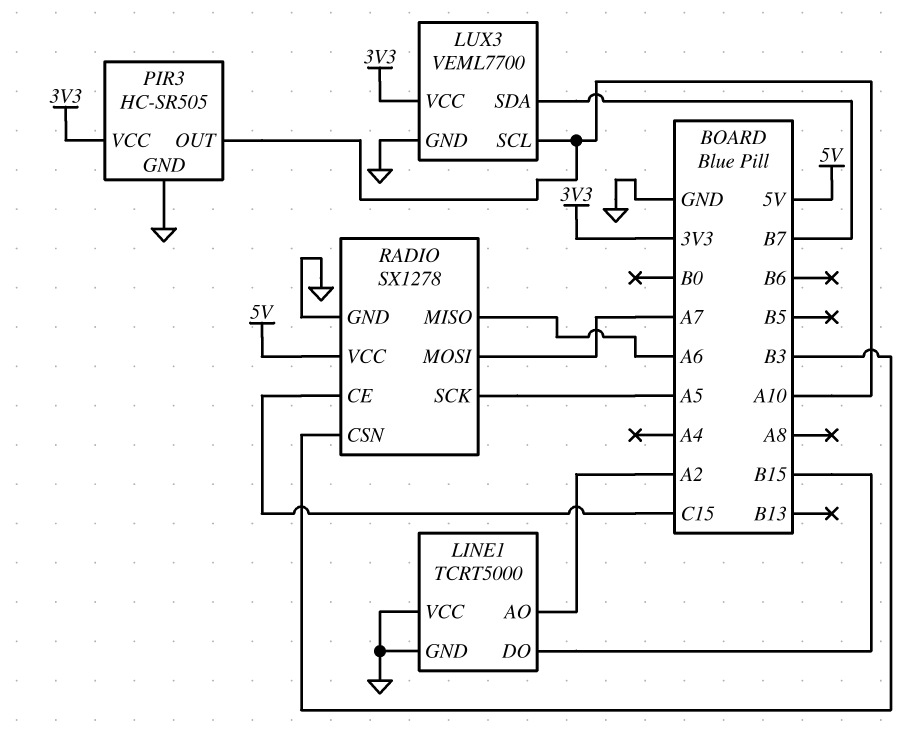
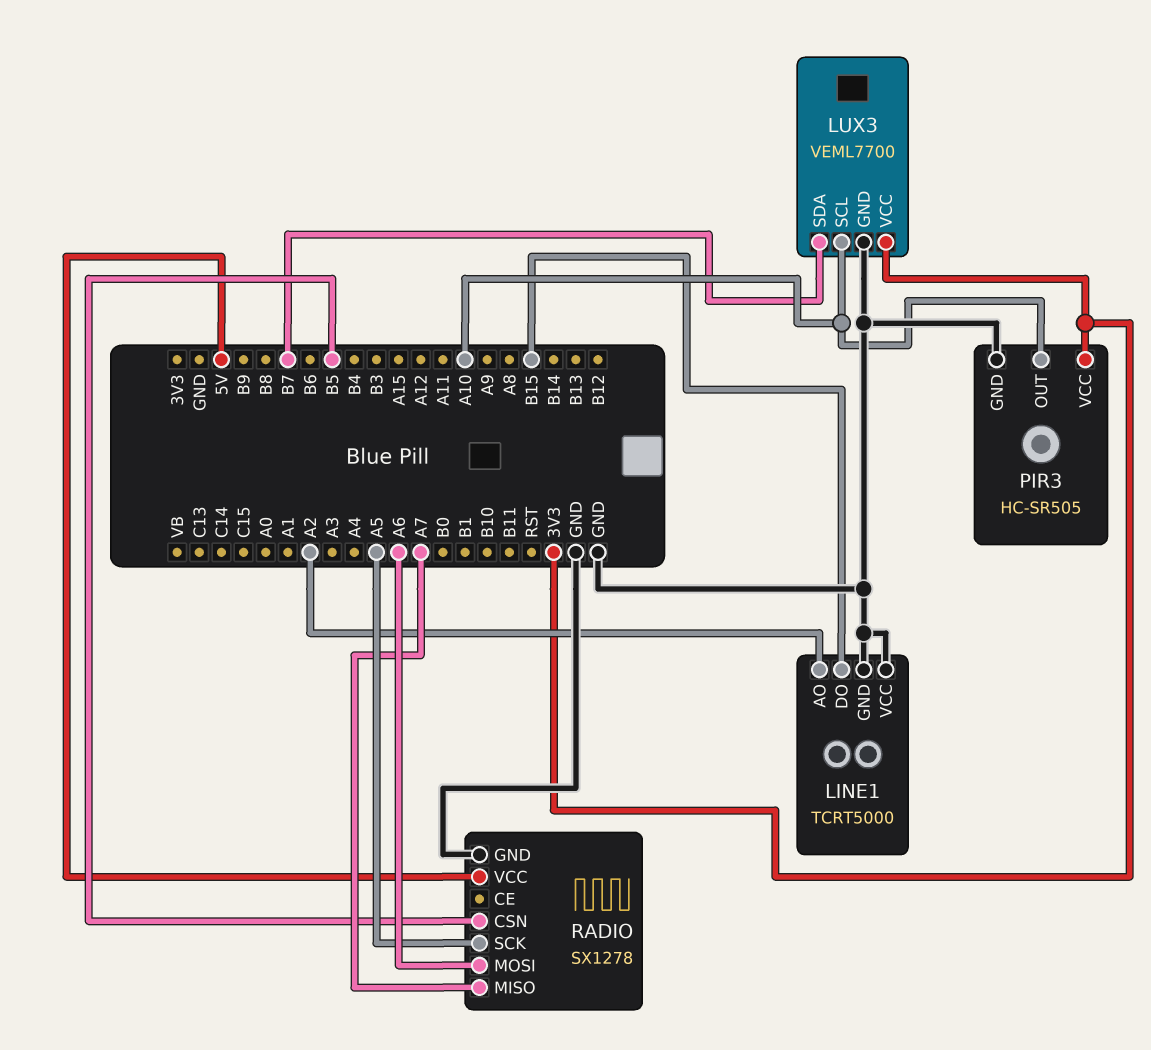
RADIO pin CE: C15 -> none
RADIO pin CSN: B3 -> B5
RADIO pin MISO: A6 -> A7
RADIO pin MOSI: A7 -> A6

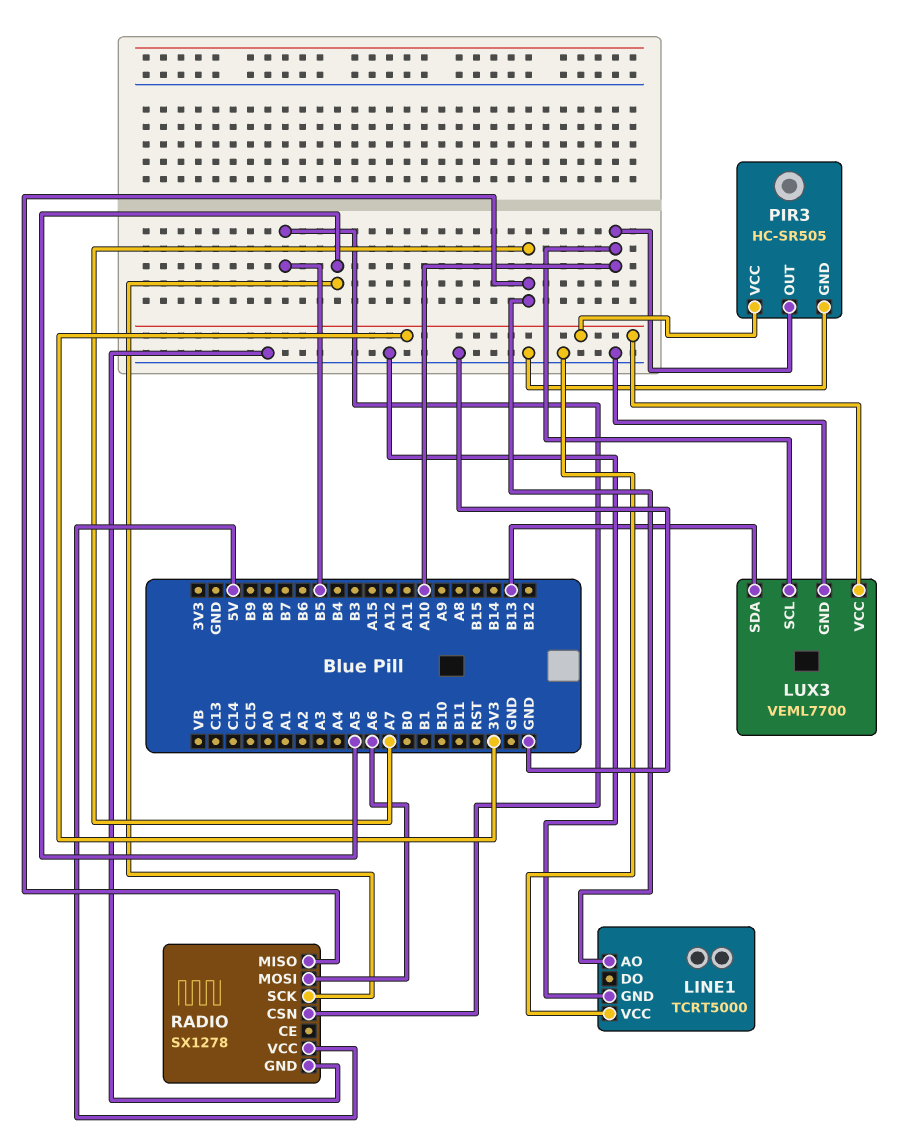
LINE1 pin AO: A2 -> A7
LINE1 pin DO: B15 -> none
LUX3 pin SDA: B7 -> B13

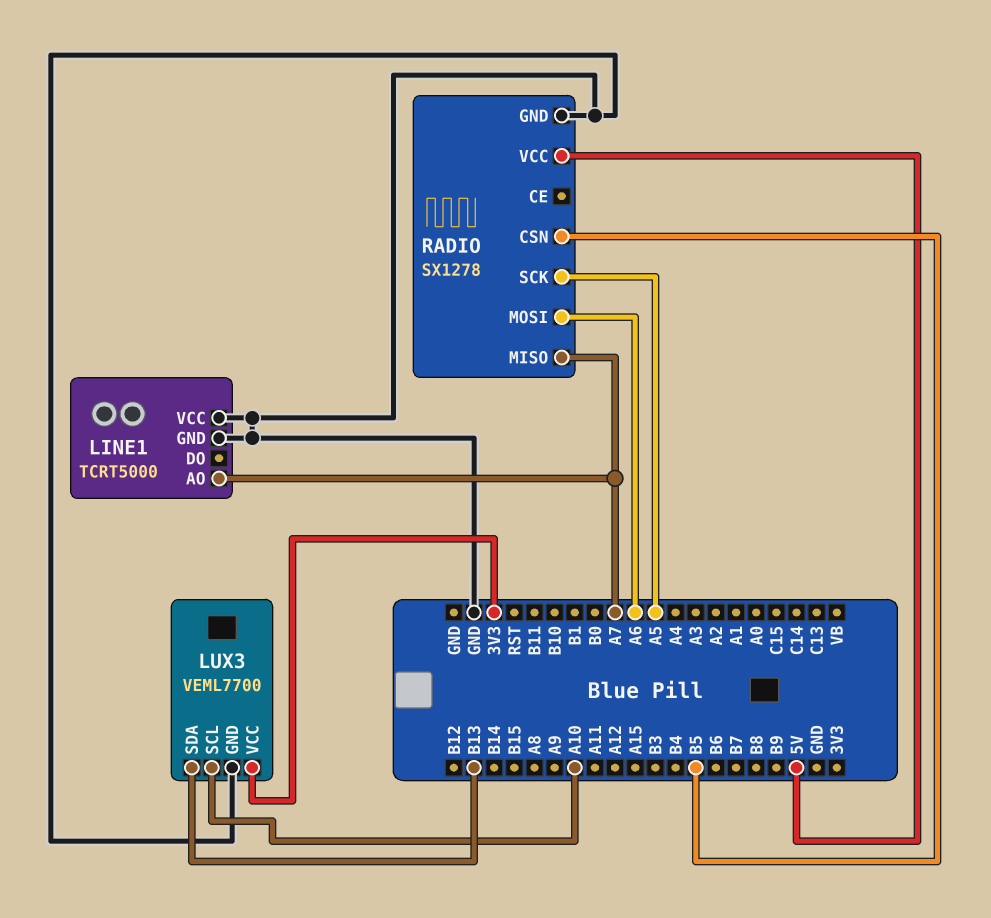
PIR3: HC-SR505 -> none
PIR3 pin GND: GND -> none
PIR3 pin OUT: A10 -> none
PIR3 pin VCC: 3V3 -> none

